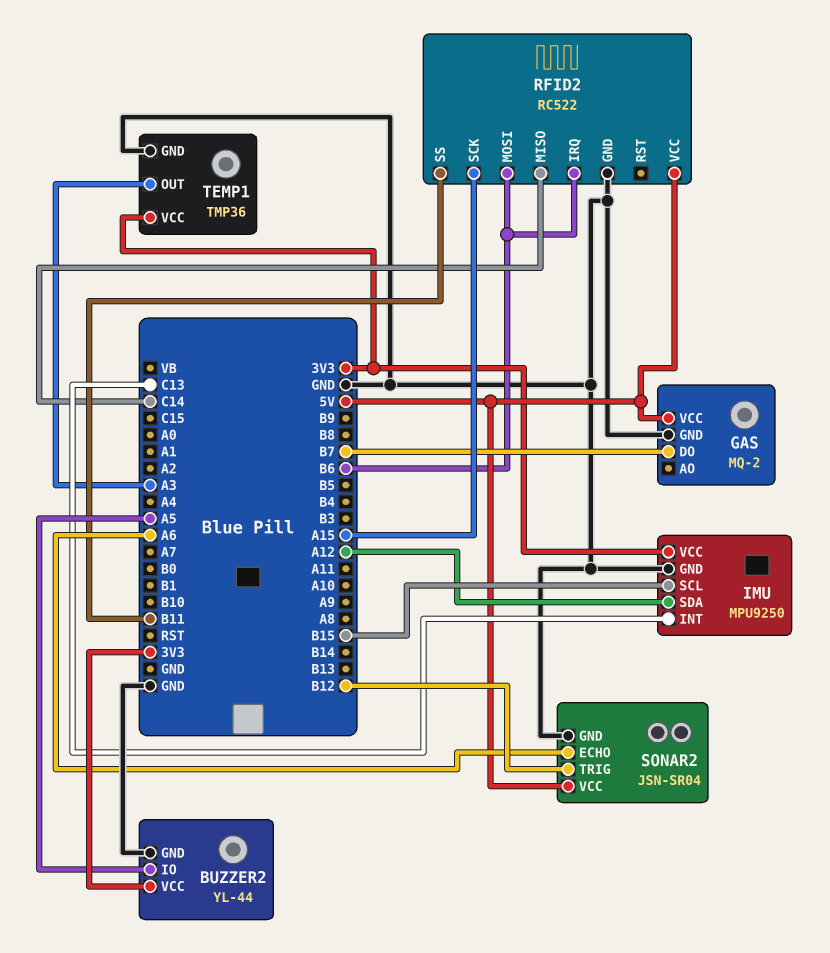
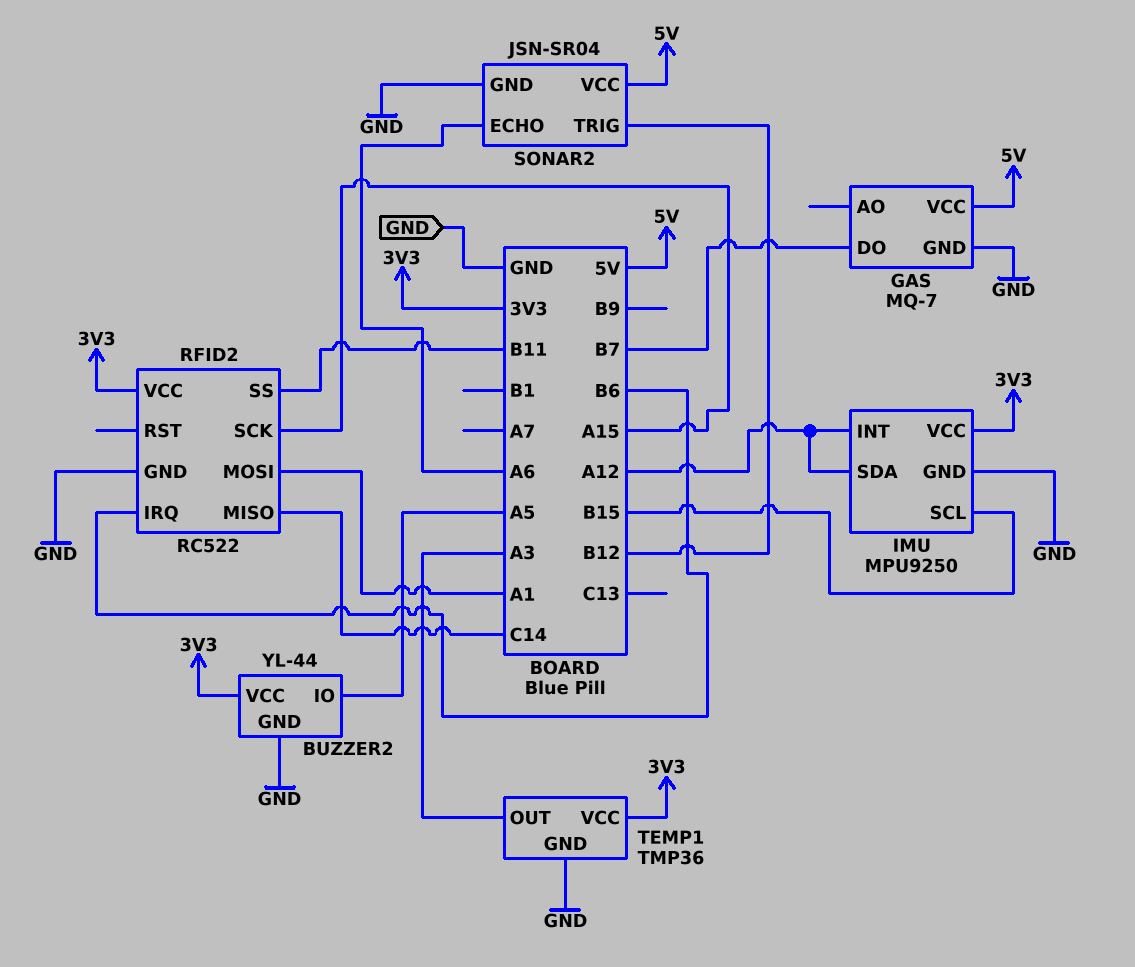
GAS: MQ-2 -> MQ-7
IMU pin INT: C13 -> A12
RFID2 pin MOSI: B6 -> A1
RFID2 pin VCC: 5V -> 3V3

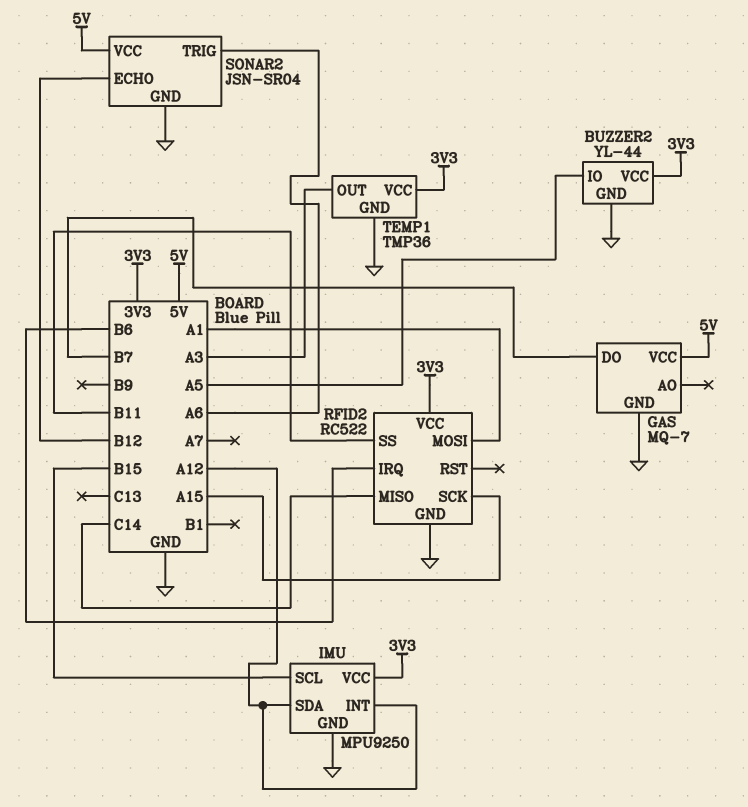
SONAR2 pin ECHO: A6 -> B12
SONAR2 pin TRIG: B12 -> A6

